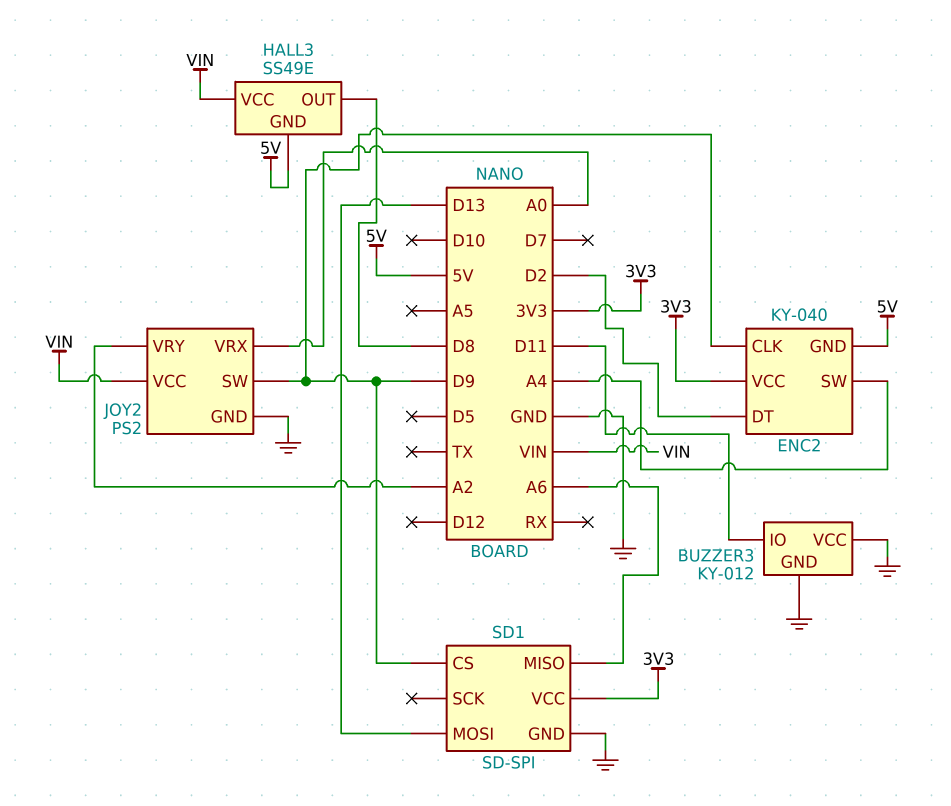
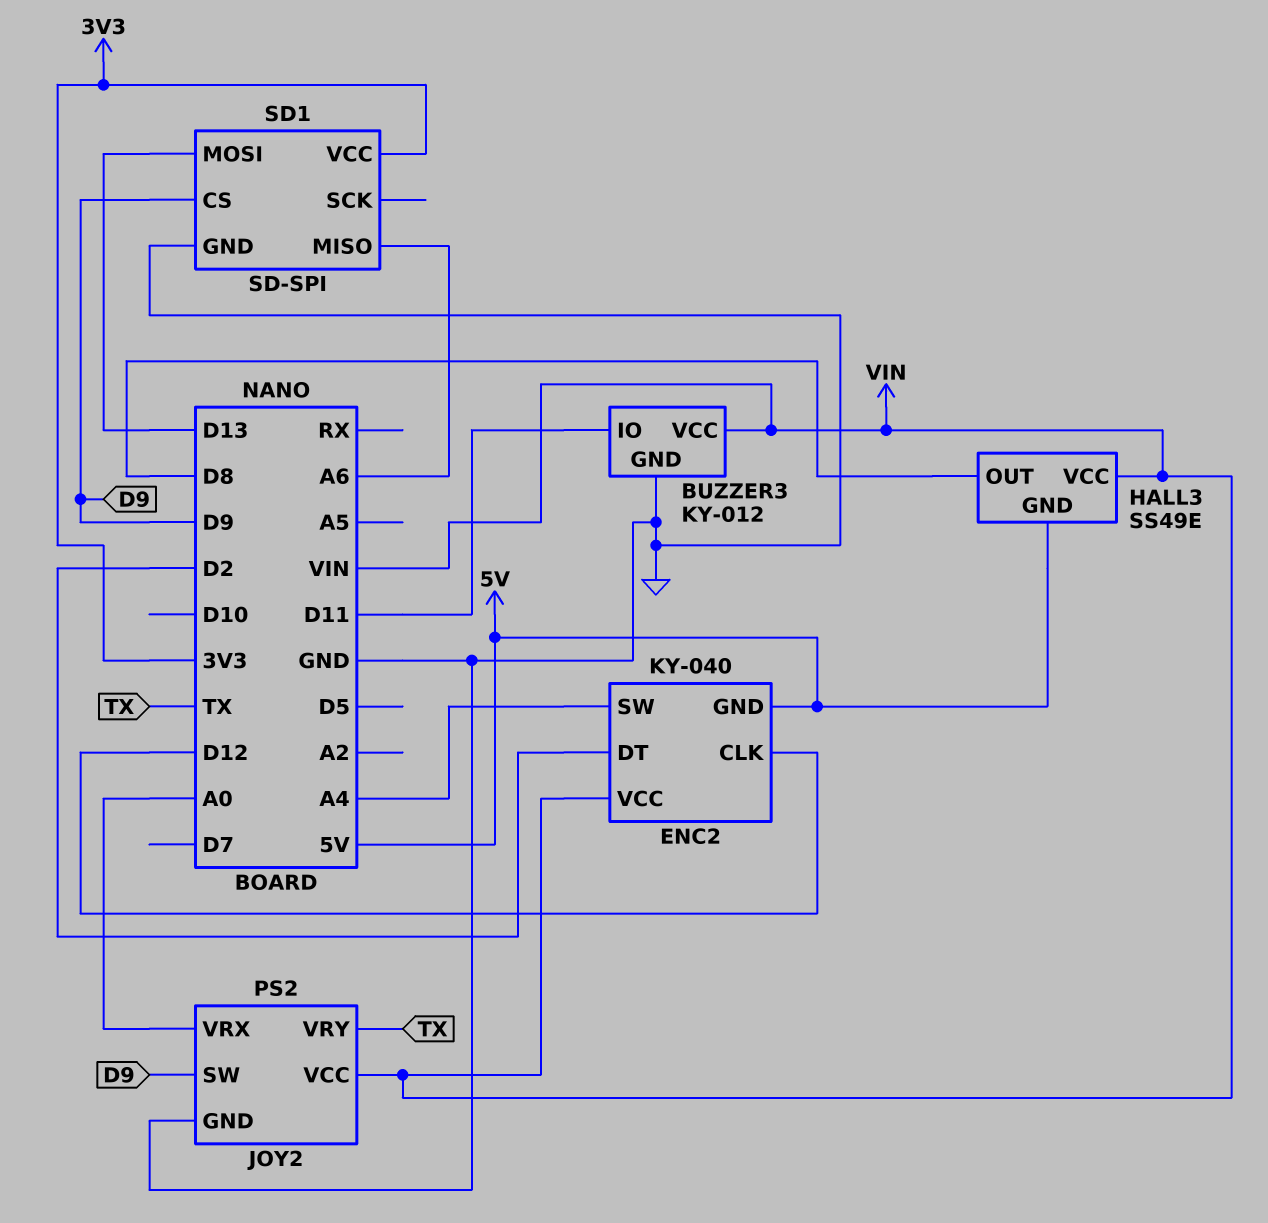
BUZZER3 pin VCC: GND -> VIN
ENC2 pin CLK: D9 -> D12
ENC2 pin VCC: 3V3 -> VIN
JOY2 pin VRY: A2 -> TX

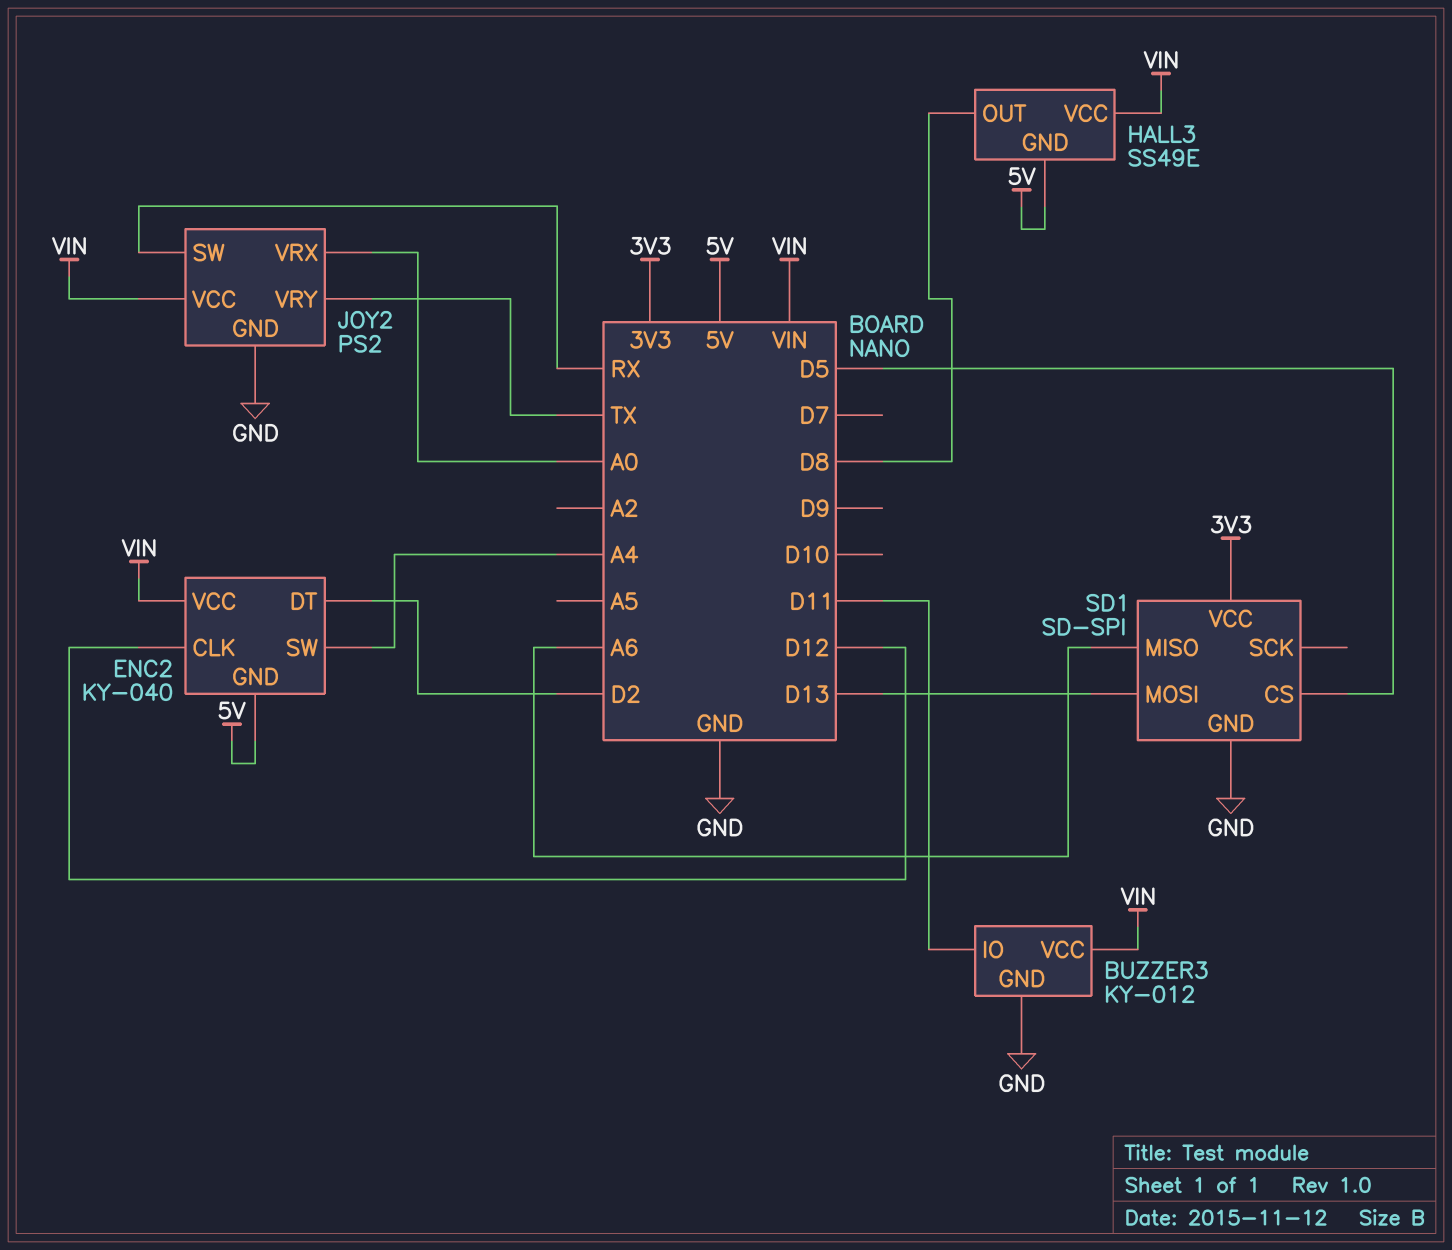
JOY2 pin SW: D9 -> RX
SD1 pin CS: D9 -> D5

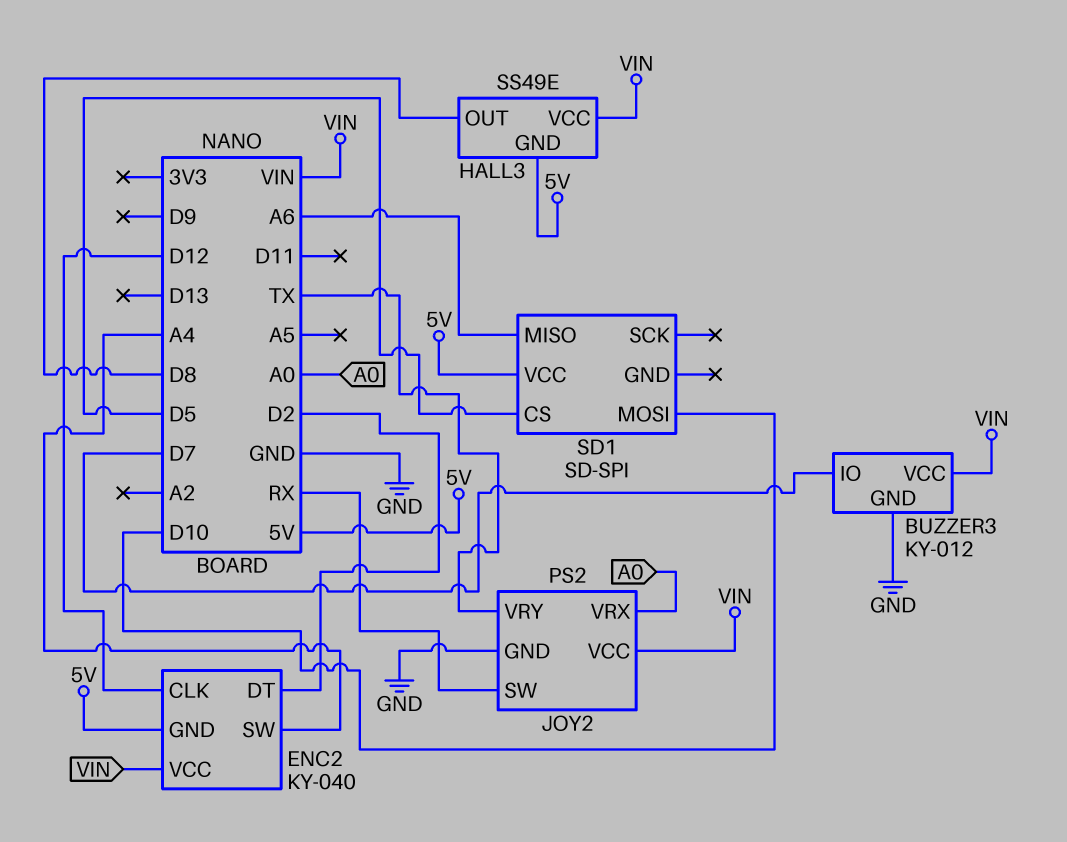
BUZZER3 pin IO: D11 -> D7
SD1 pin GND: GND -> none
SD1 pin MOSI: D13 -> D10
SD1 pin VCC: 3V3 -> 5V

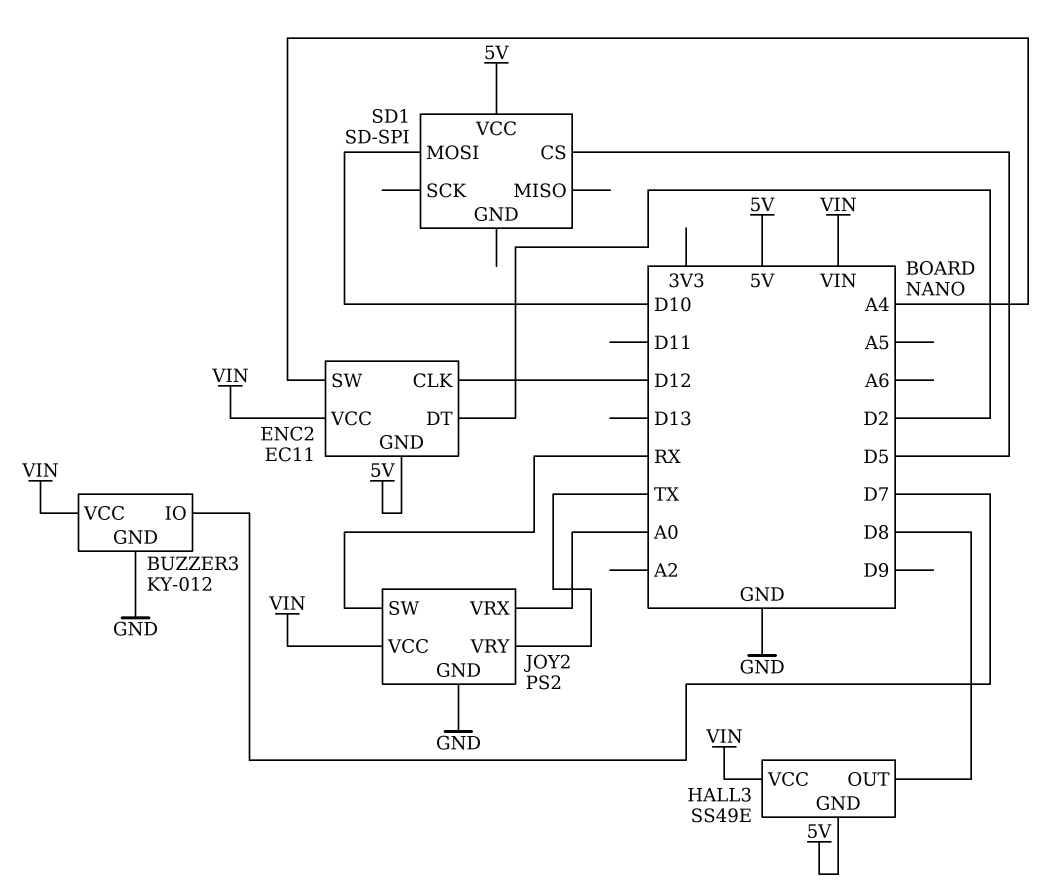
ENC2: KY-040 -> EC11
SD1 pin MISO: A6 -> none

